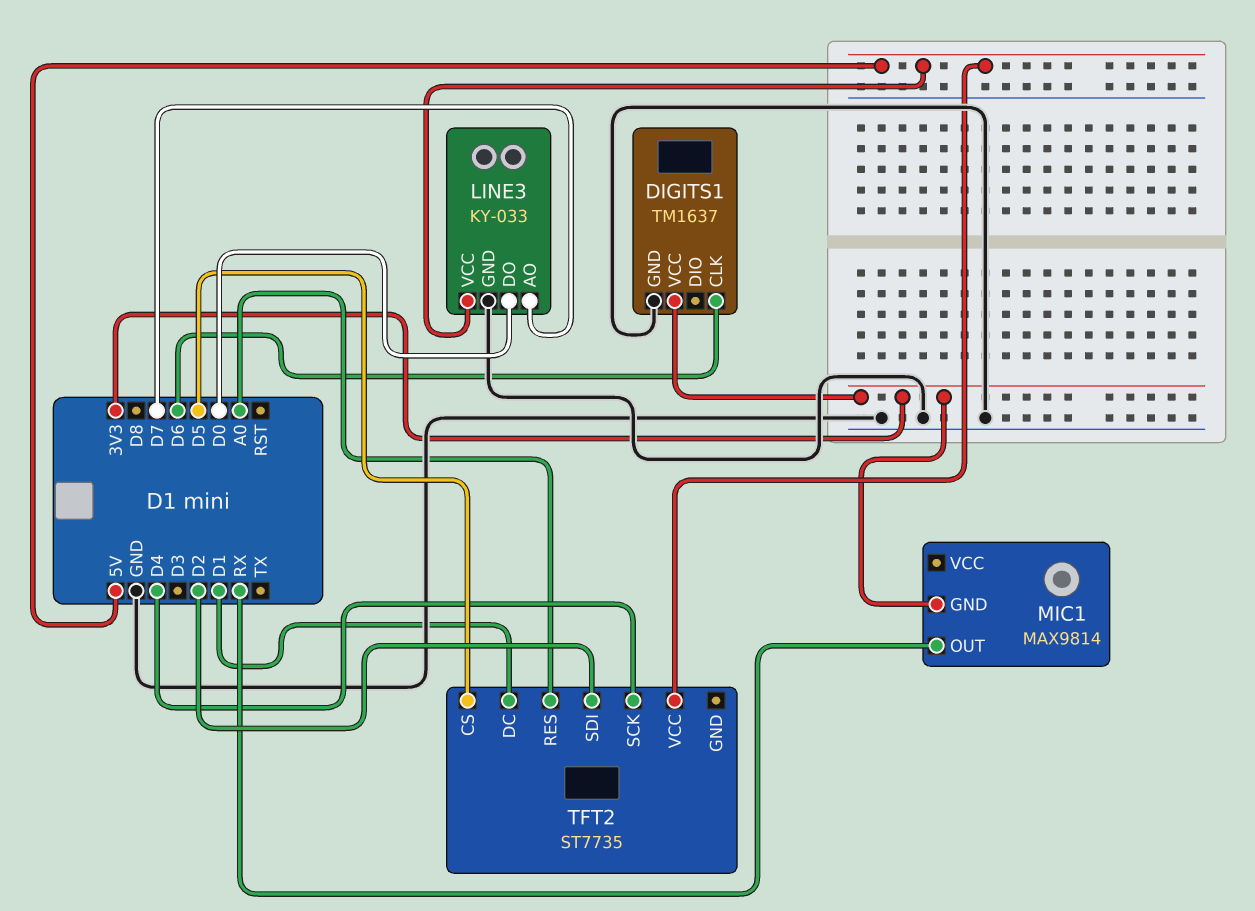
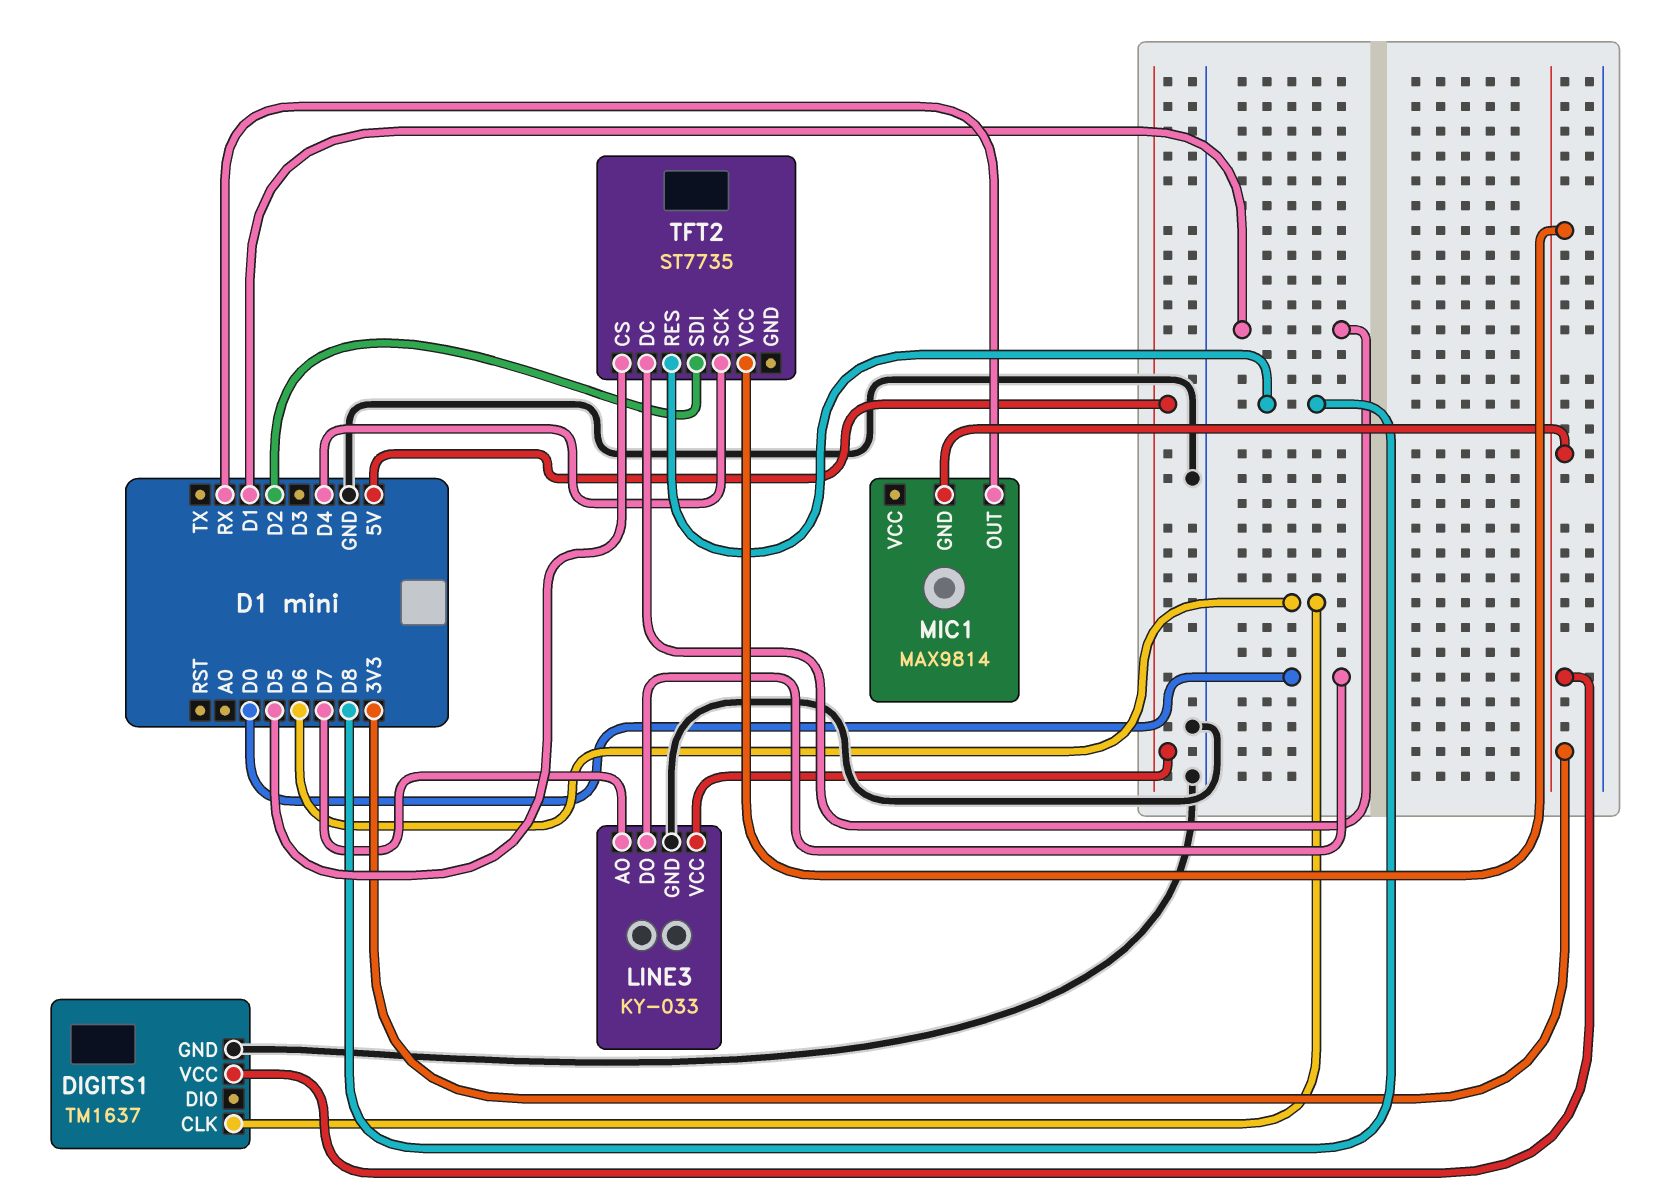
TFT2 pin RES: A0 -> D8
TFT2 pin VCC: 5V -> 3V3

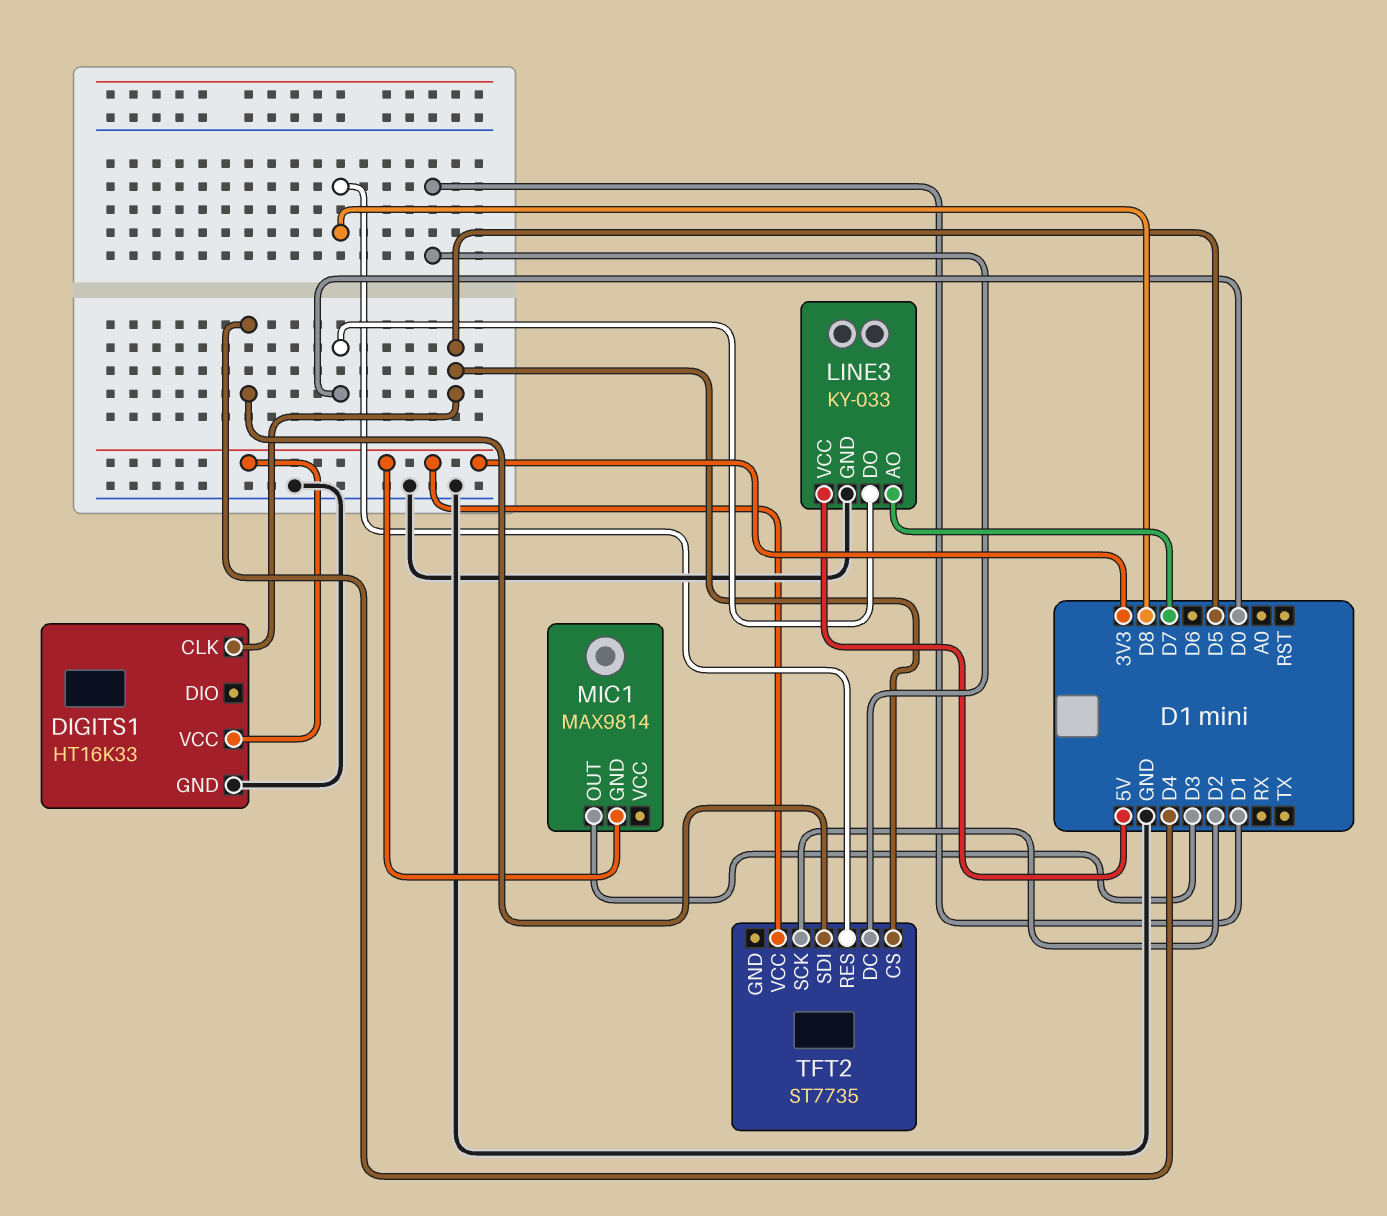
DIGITS1: TM1637 -> HT16K33
DIGITS1 pin CLK: D6 -> D5
MIC1 pin OUT: RX -> D3
TFT2 pin SCK: D4 -> D2
TFT2 pin SDI: D2 -> D4

